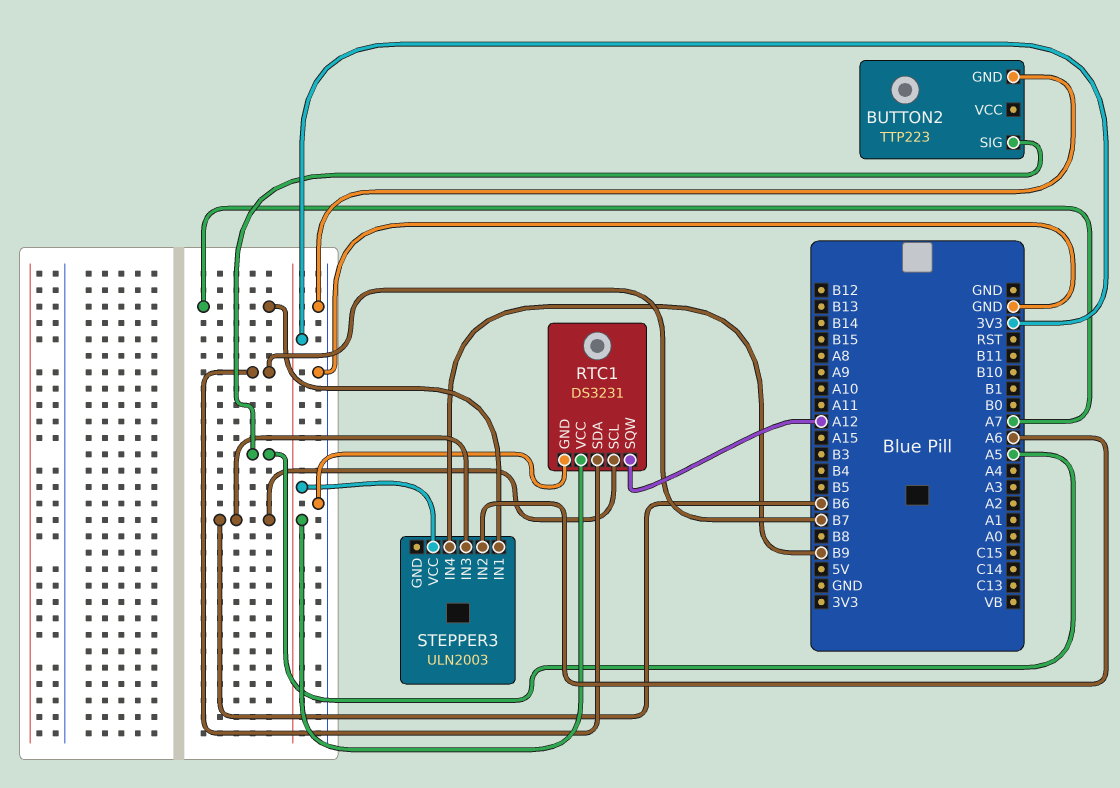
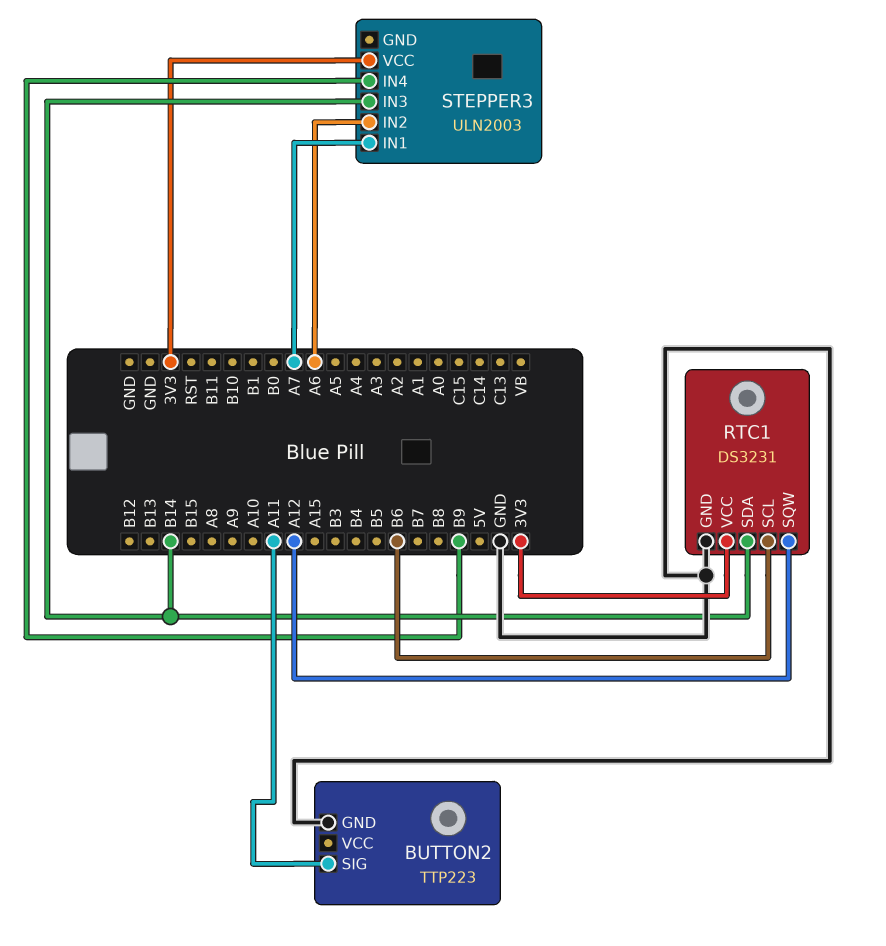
BUTTON2 pin SIG: A5 -> A11
RTC1 pin SDA: B7 -> B14
STEPPER3 pin IN3: B6 -> B14

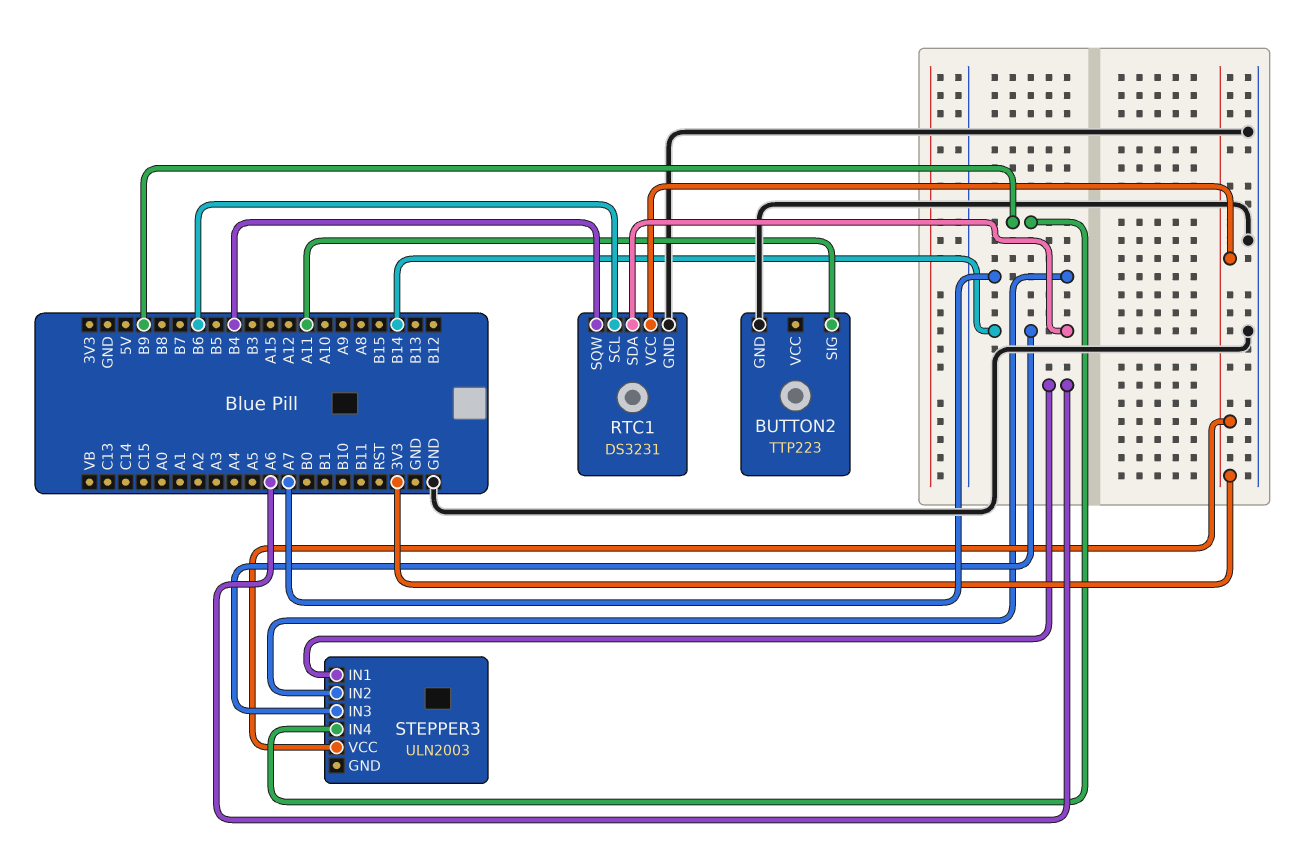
RTC1 pin SQW: A12 -> B4
STEPPER3 pin IN1: A7 -> A6
STEPPER3 pin IN2: A6 -> A7

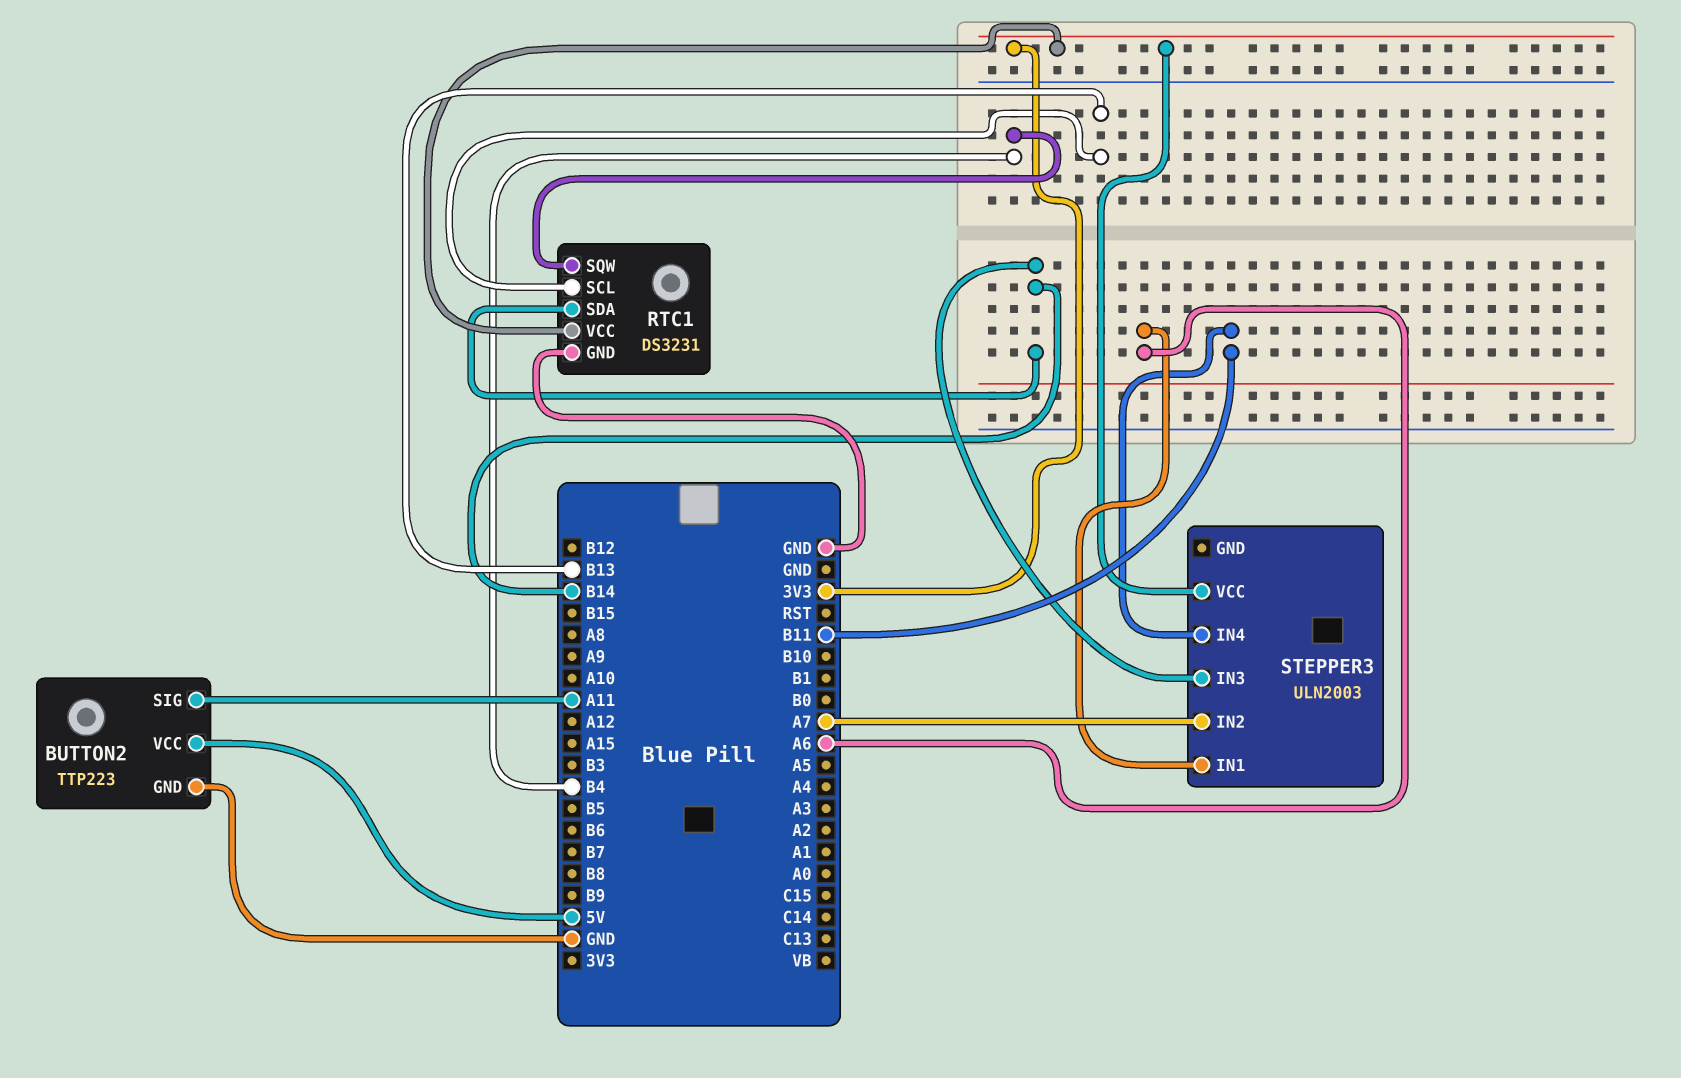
BUTTON2 pin VCC: none -> 5V
RTC1 pin SCL: B6 -> B13
STEPPER3 pin IN4: B9 -> B11

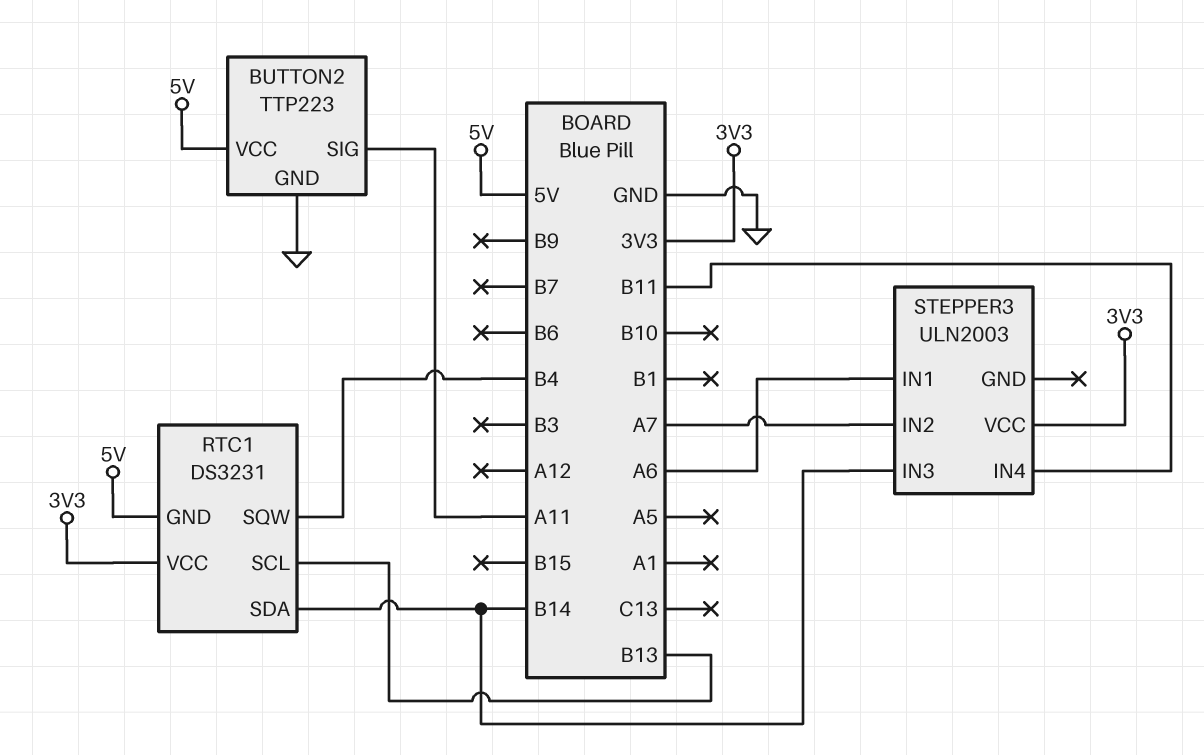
RTC1 pin GND: GND -> 5V

